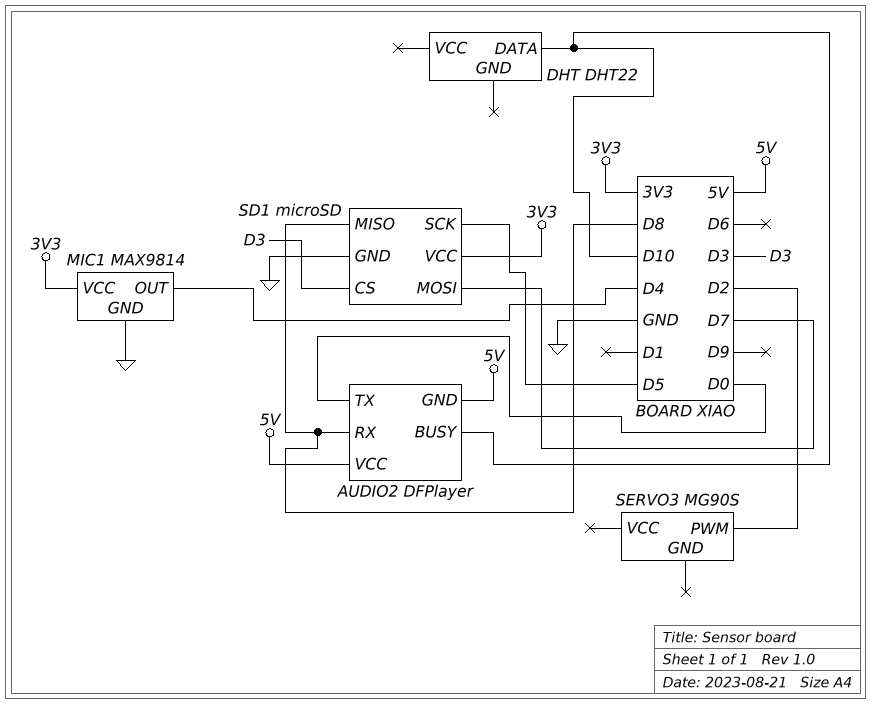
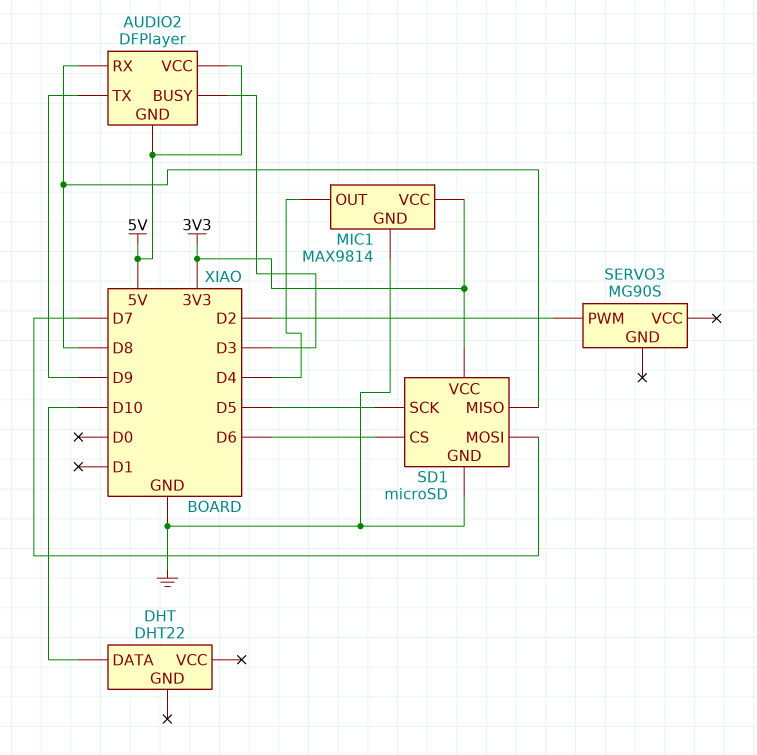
AUDIO2 pin BUSY: D10 -> D3
AUDIO2 pin TX: D0 -> D9
SD1 pin CS: D3 -> D6

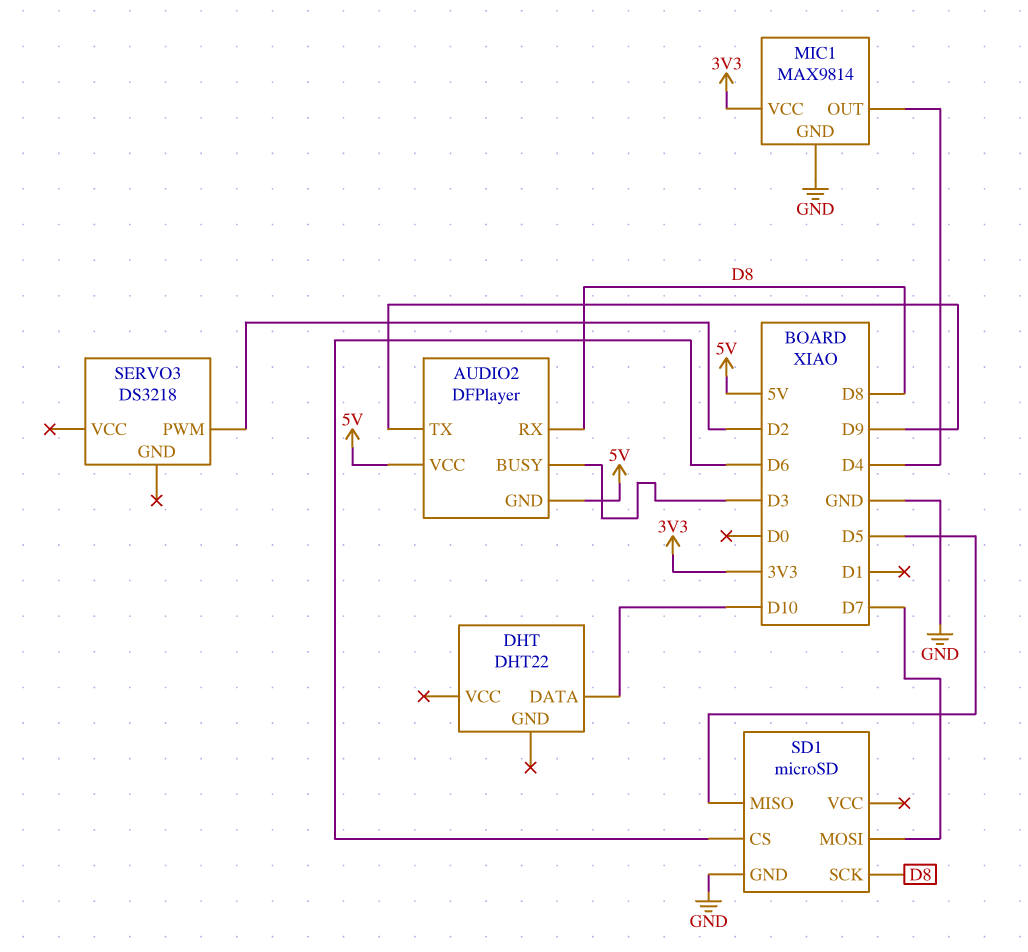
SD1 pin MISO: D8 -> D5
SD1 pin SCK: D5 -> D8
SD1 pin VCC: 3V3 -> none
SERVO3: MG90S -> DS3218

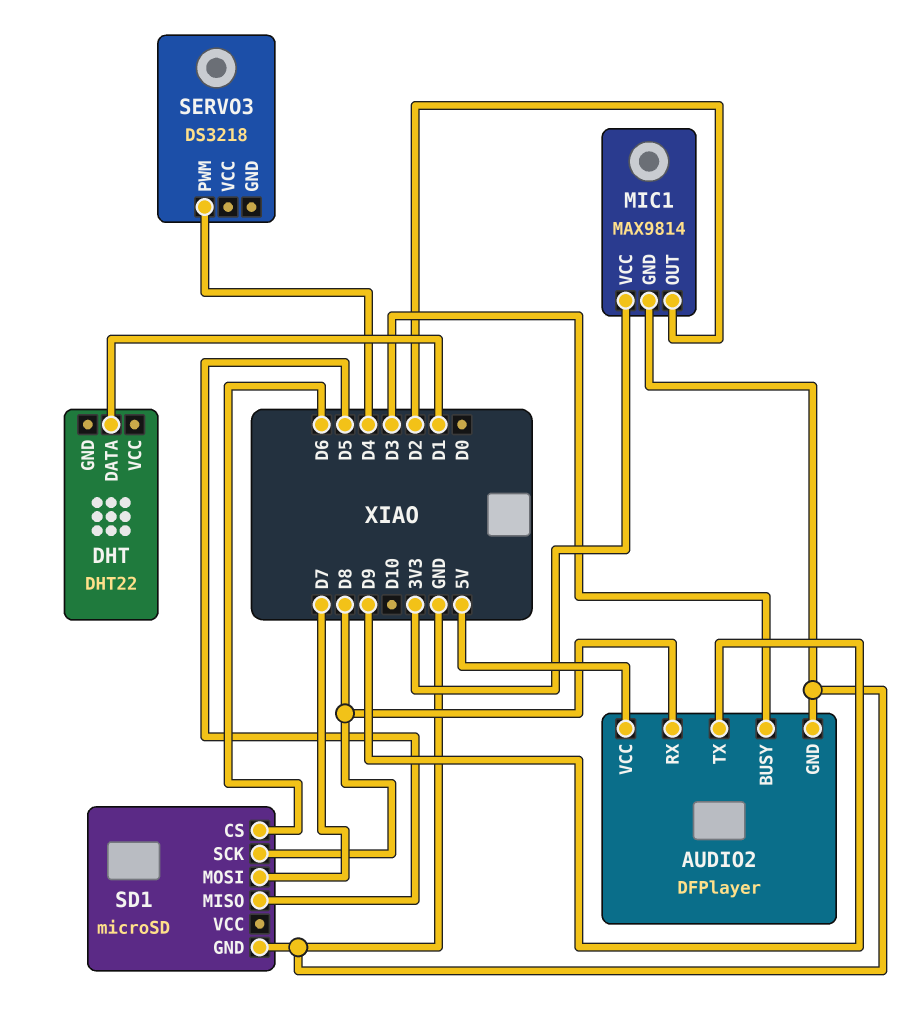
AUDIO2 pin GND: 5V -> GND
DHT pin DATA: D10 -> D1
MIC1 pin OUT: D4 -> D2
SERVO3 pin PWM: D2 -> D4

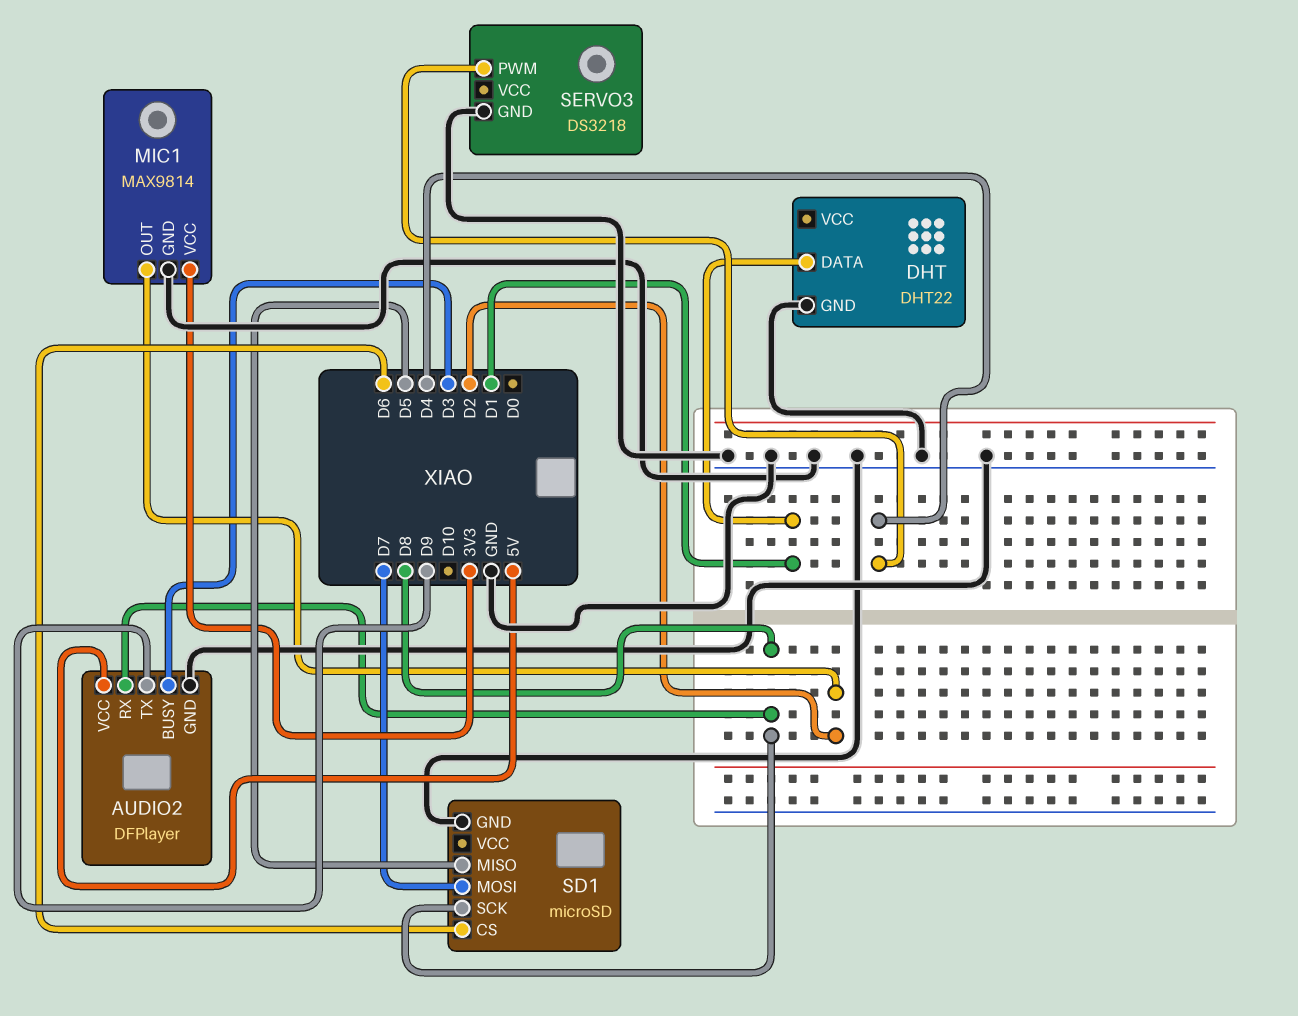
DHT pin GND: none -> GND
SERVO3 pin GND: none -> GND

